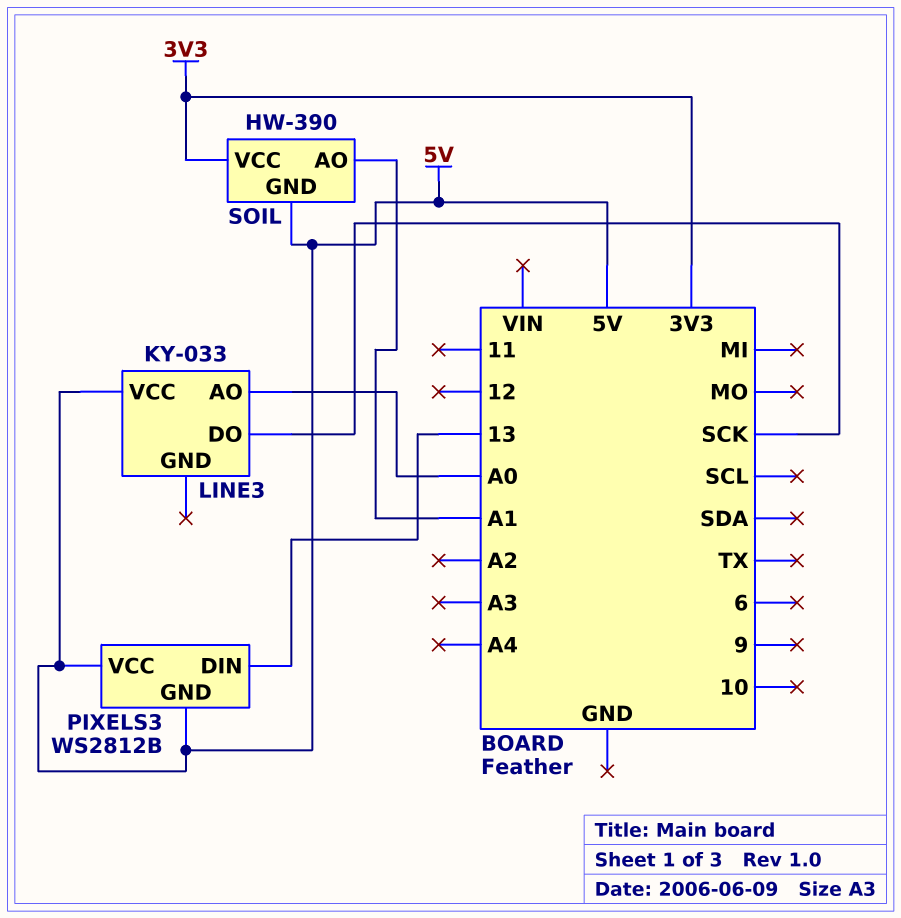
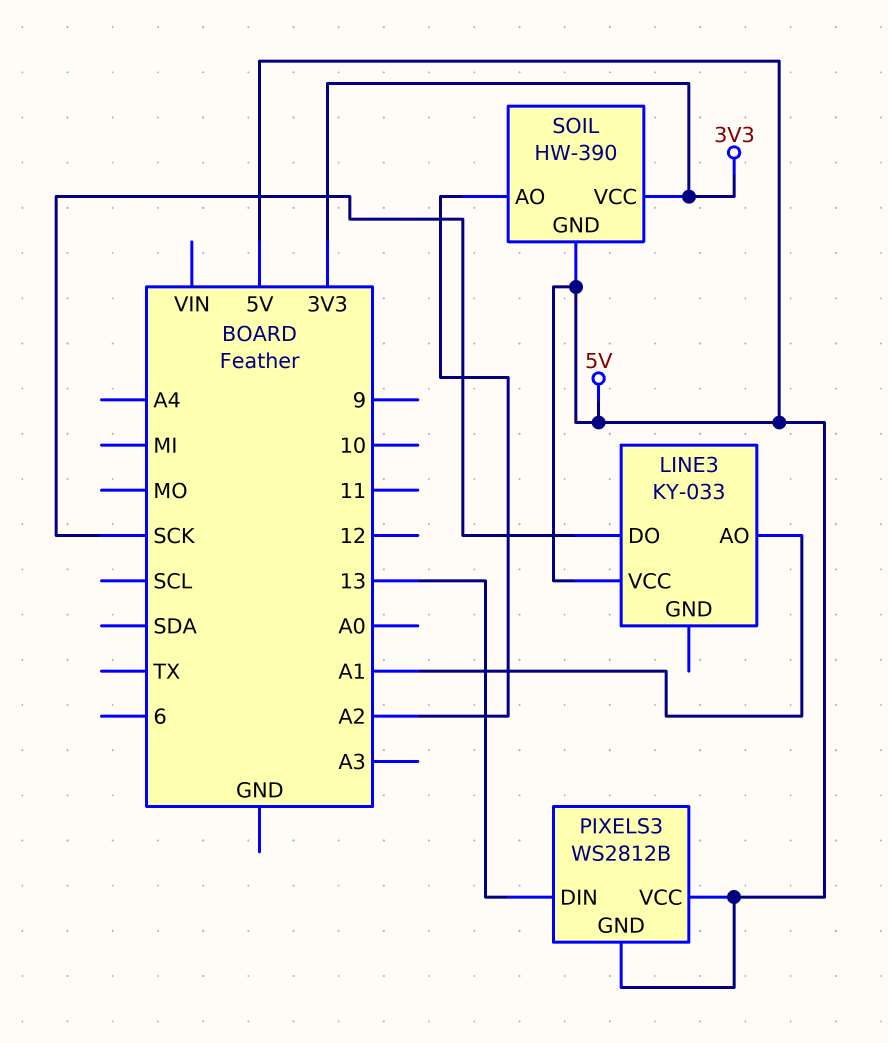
LINE3 pin AO: A0 -> A1
SOIL pin AO: A1 -> A2

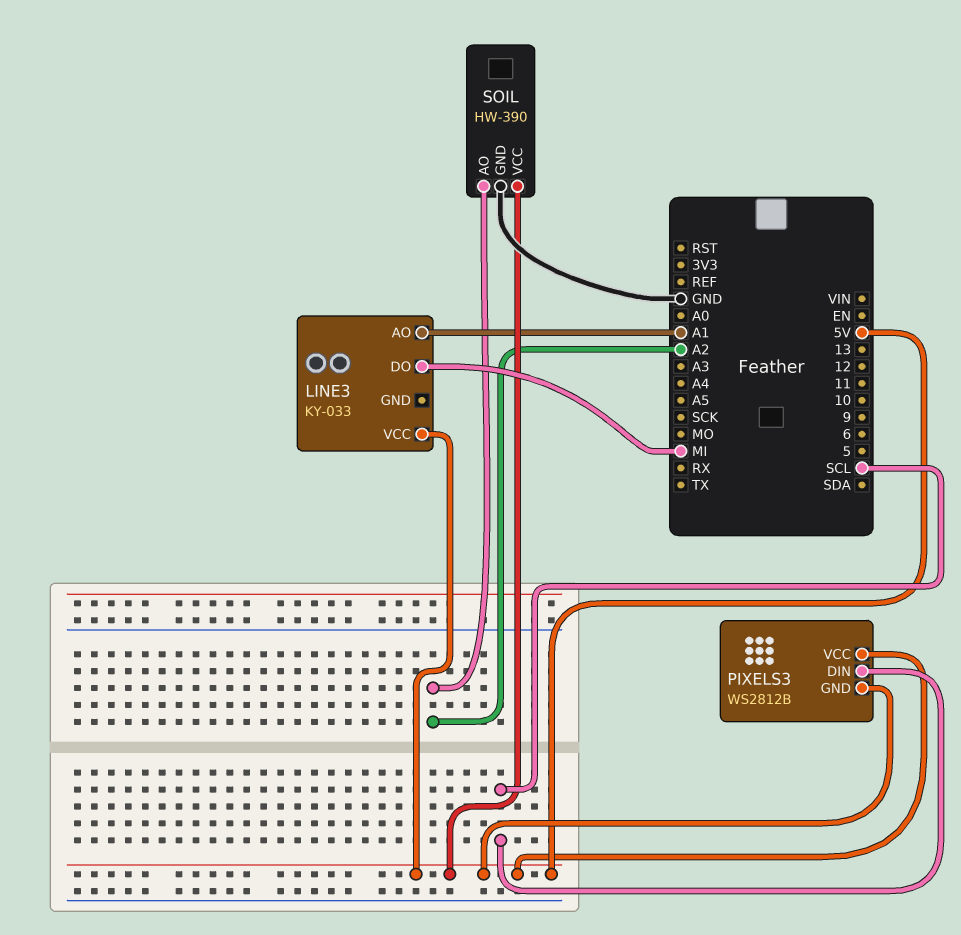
LINE3 pin DO: SCK -> MI
PIXELS3 pin DIN: 13 -> SCL
SOIL pin GND: 5V -> GND
SOIL pin VCC: 3V3 -> 5V

